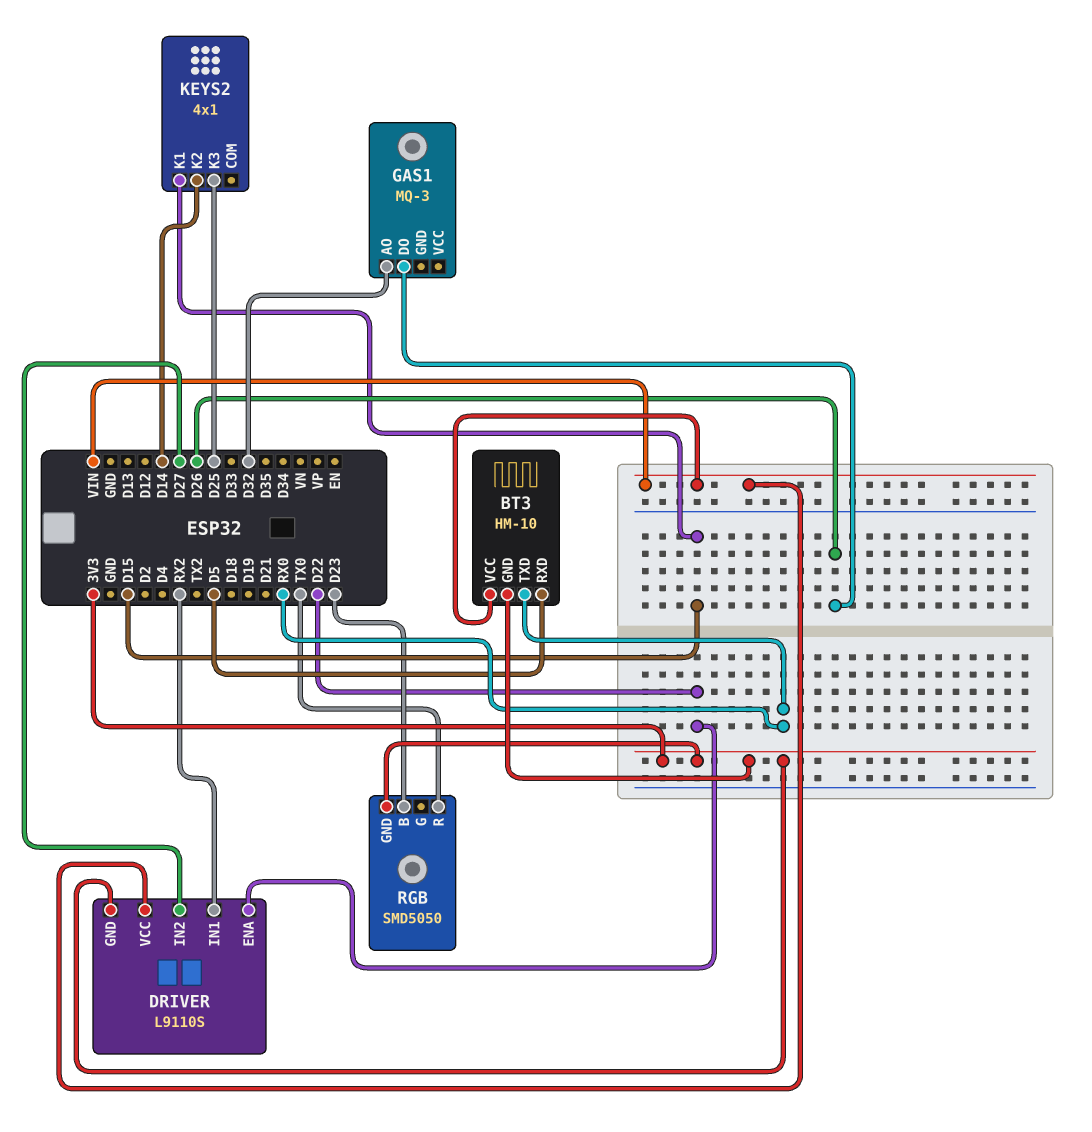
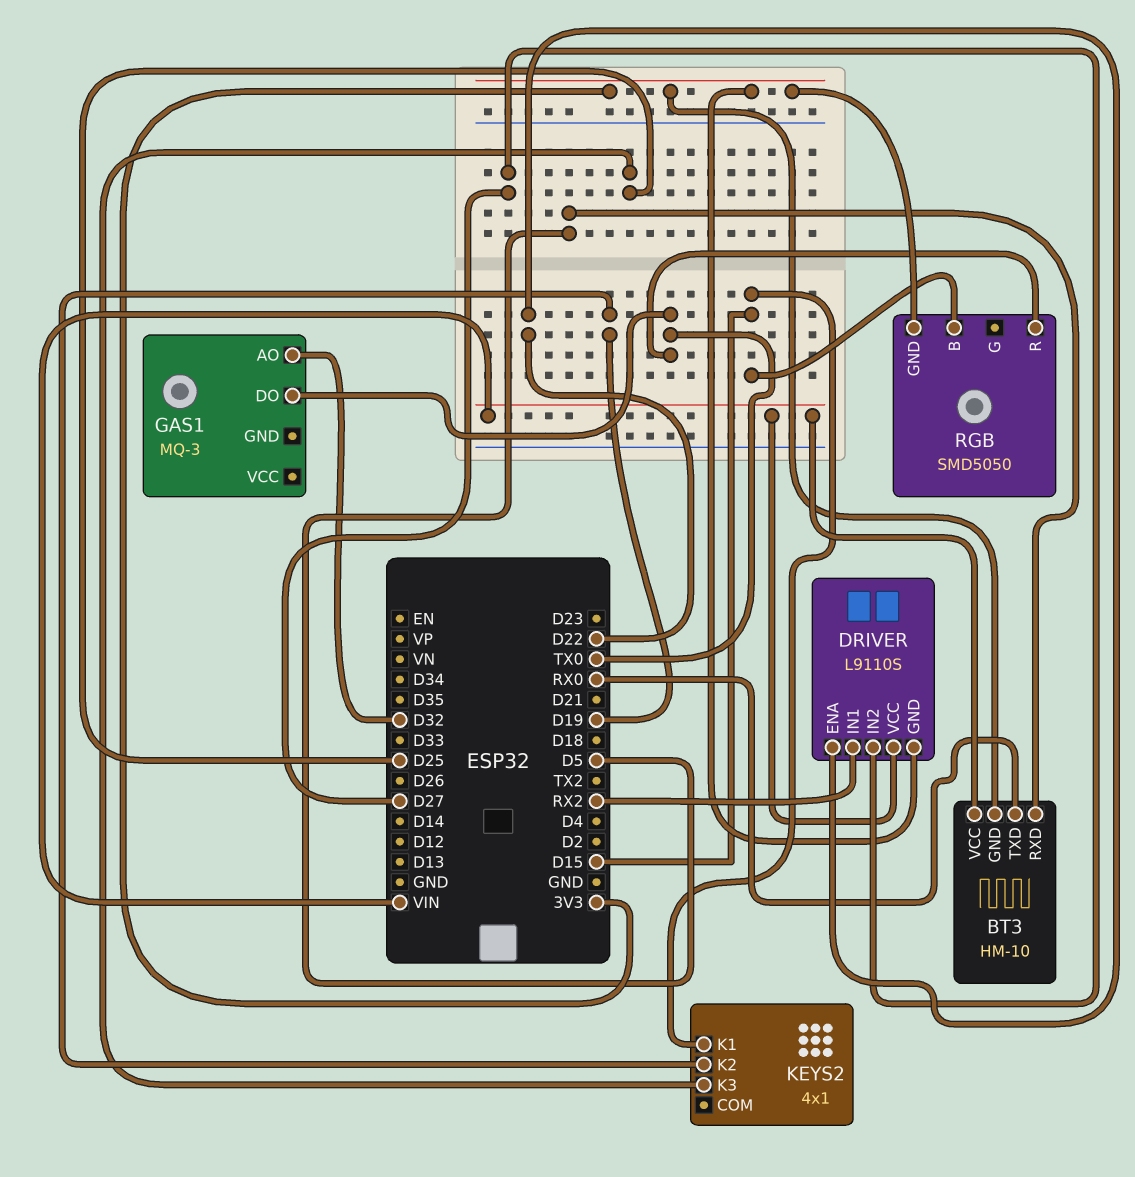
GAS1 pin DO: D26 -> TX0
KEYS2 pin K2: D14 -> D19
RGB pin B: D23 -> D15

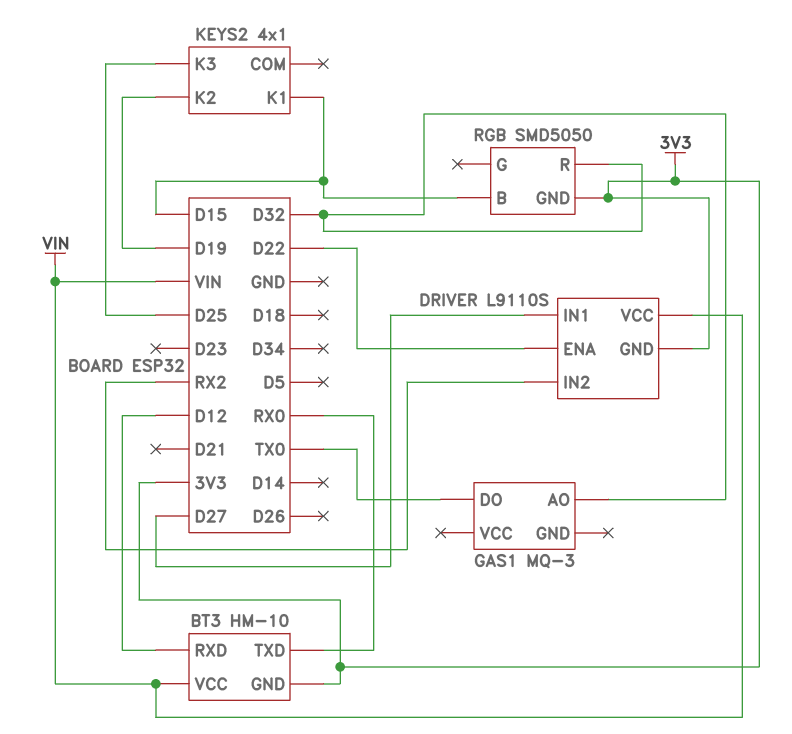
BT3 pin RXD: D5 -> D12
DRIVER pin IN1: RX2 -> D27
DRIVER pin IN2: D27 -> RX2
RGB pin R: TX0 -> D32

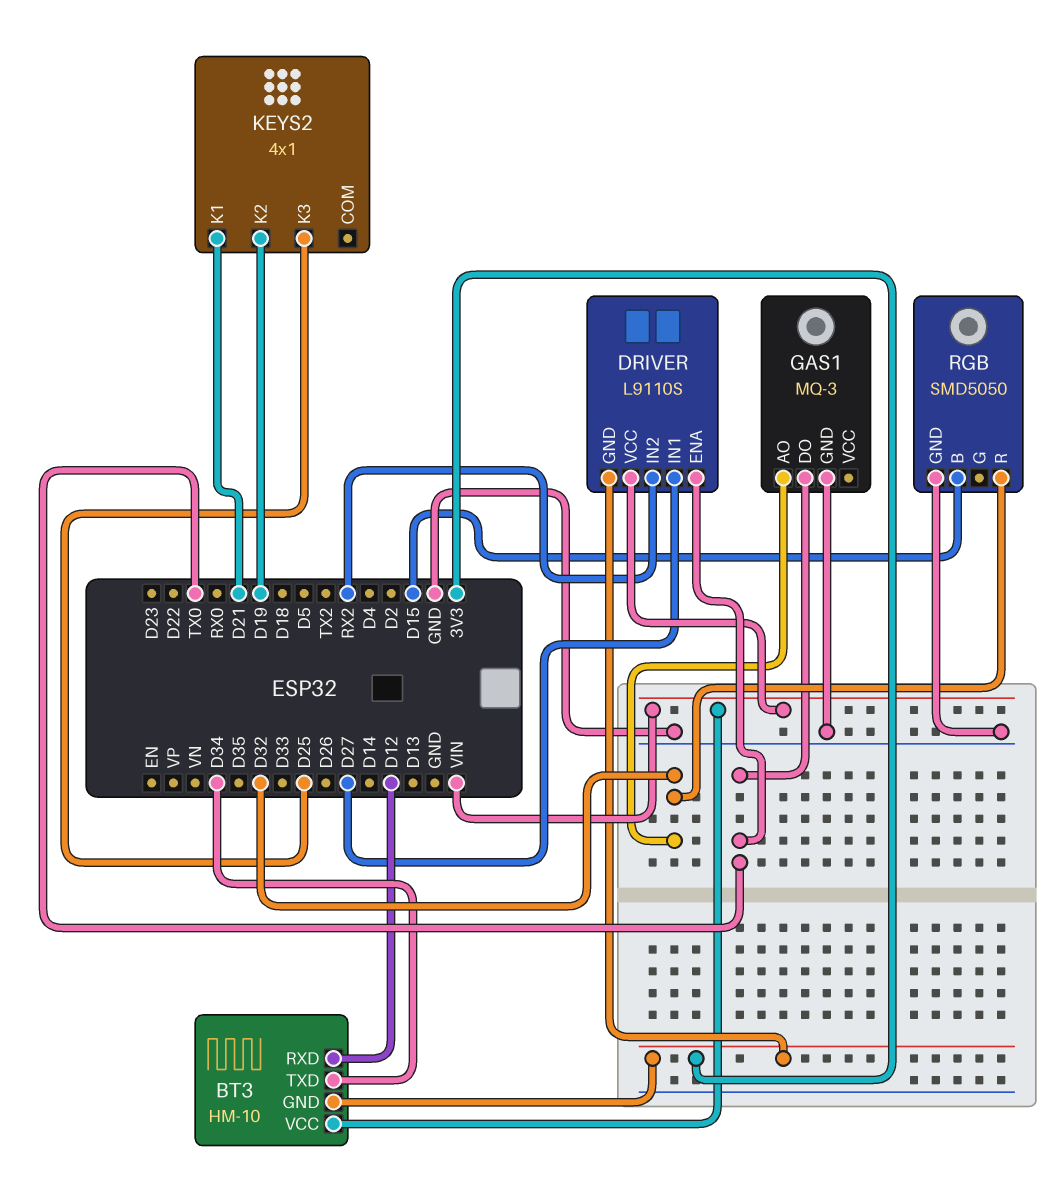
BT3 pin TXD: RX0 -> D34
DRIVER pin ENA: D22 -> TX0
GAS1 pin GND: none -> GND
KEYS2 pin K1: D15 -> D21
RGB pin GND: 3V3 -> GND

